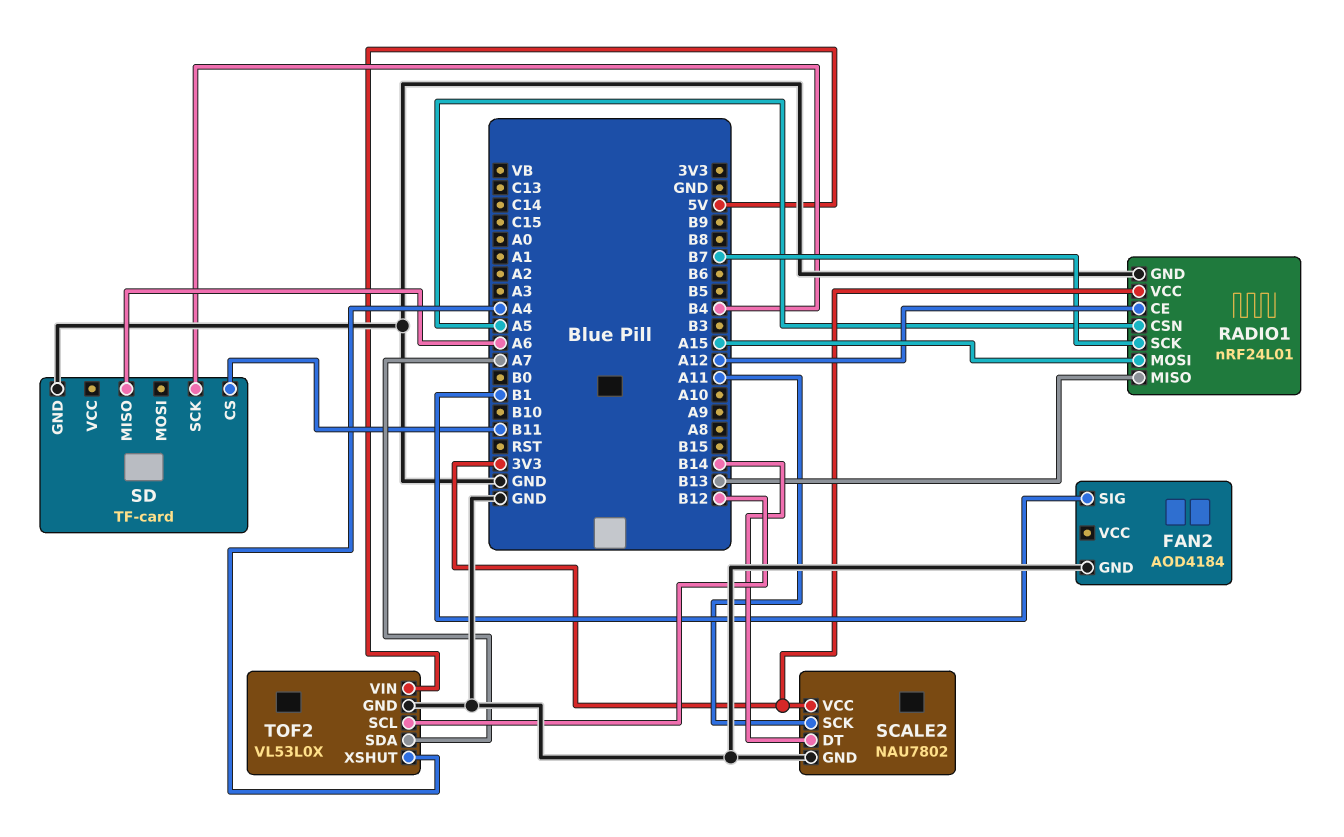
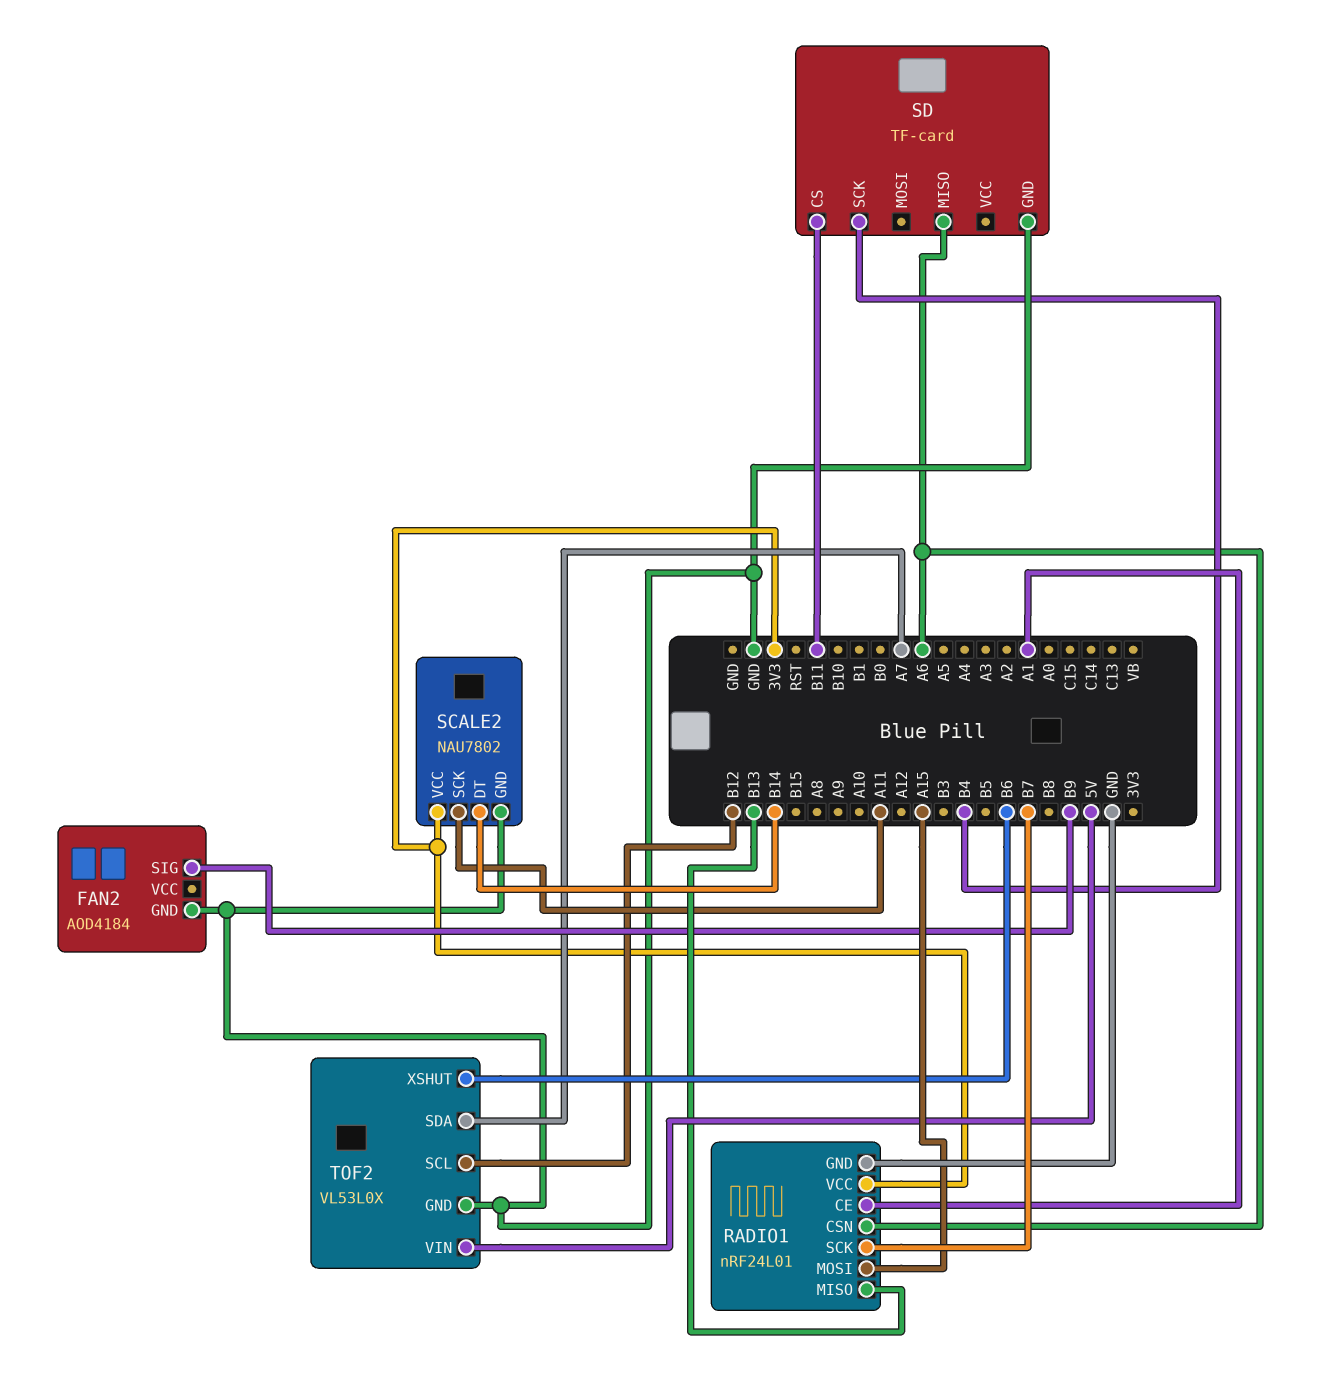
FAN2 pin SIG: B1 -> B9
RADIO1 pin CE: A12 -> A1
RADIO1 pin CSN: A5 -> A6
TOF2 pin XSHUT: A4 -> B6

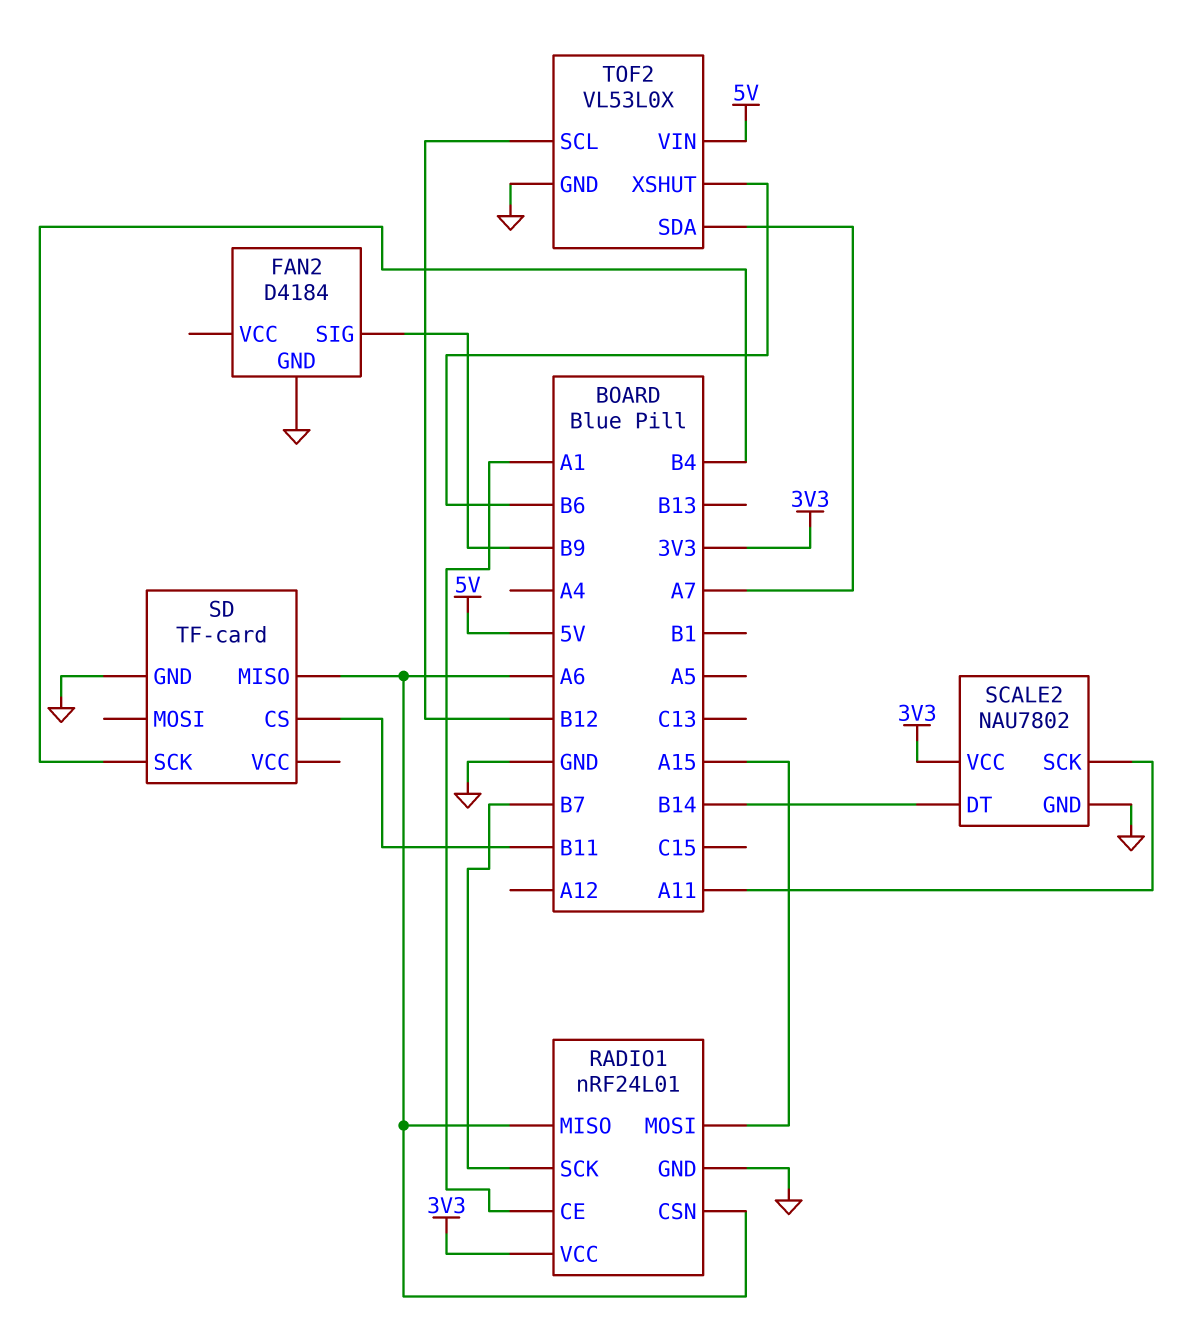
FAN2: AOD4184 -> D4184
RADIO1 pin MISO: B13 -> A6

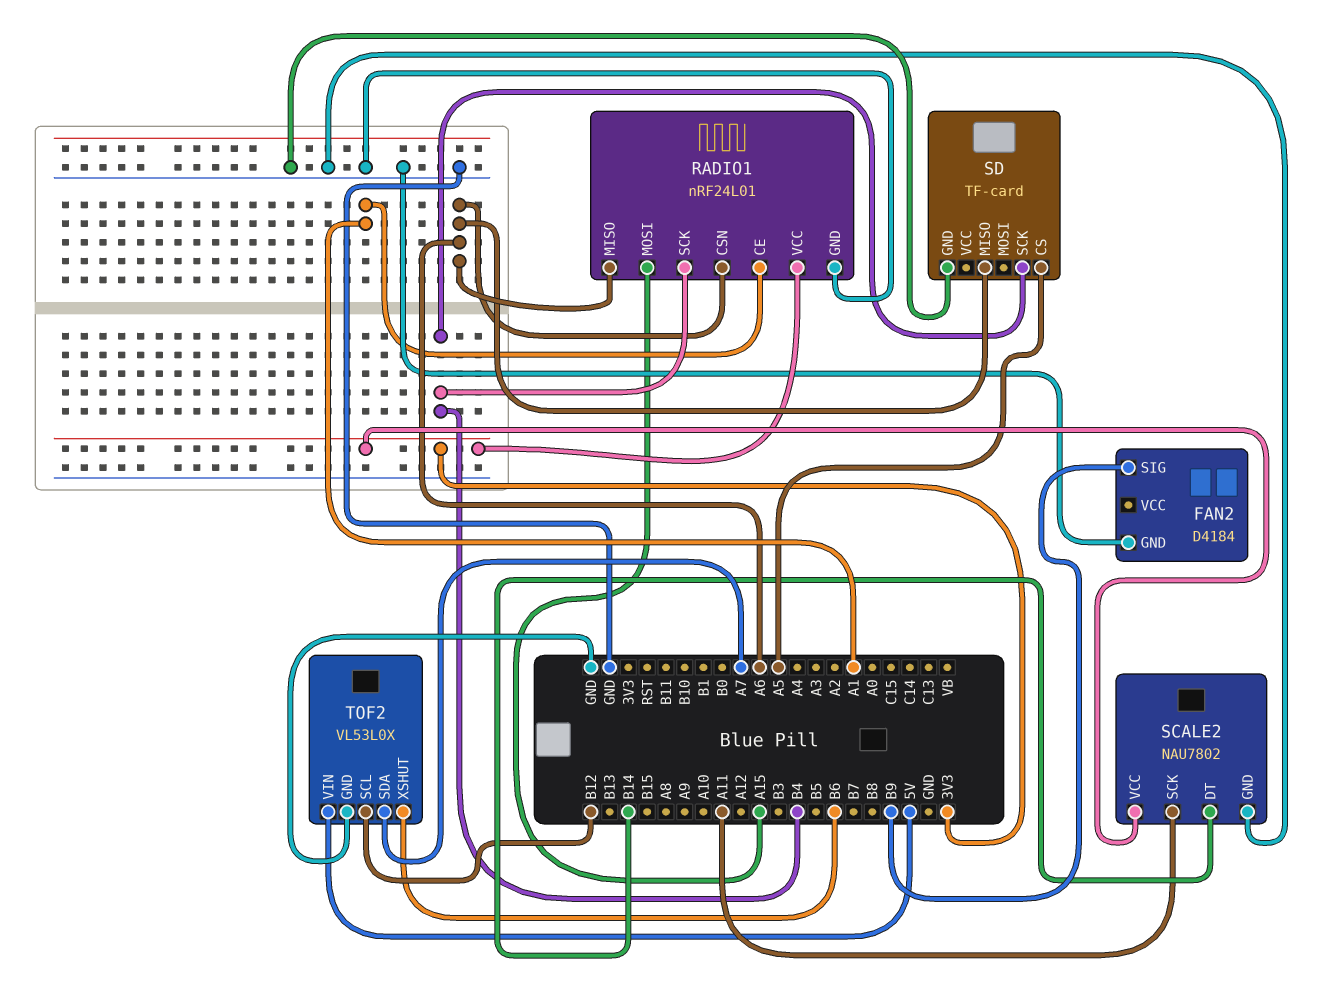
RADIO1 pin SCK: B7 -> B4
SD pin CS: B11 -> A5

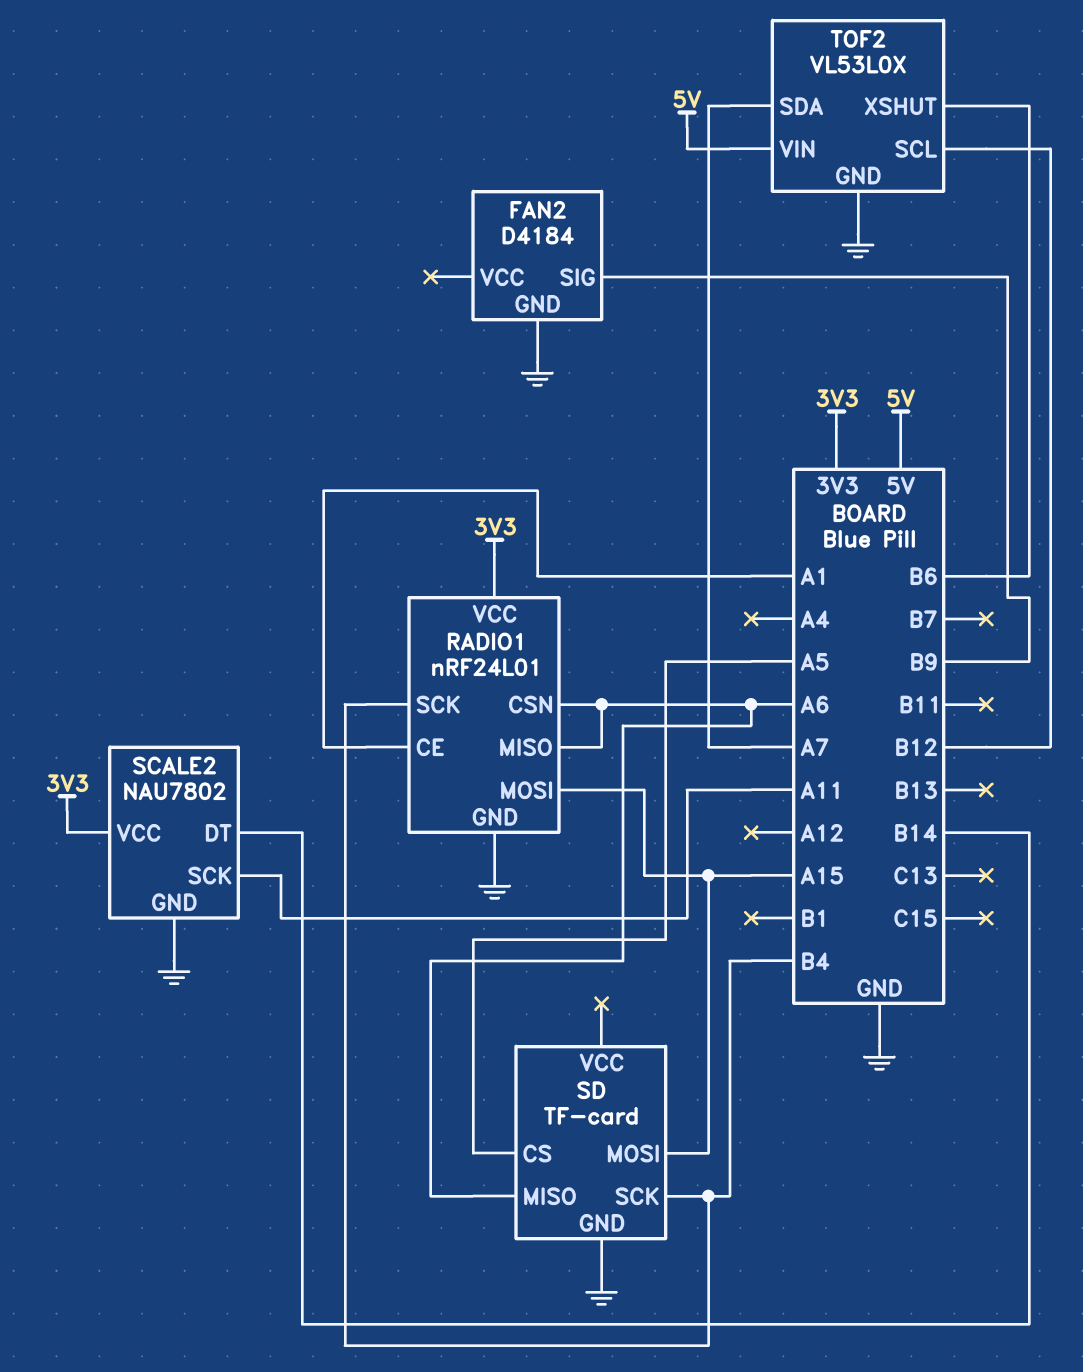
SD pin MOSI: none -> A15

